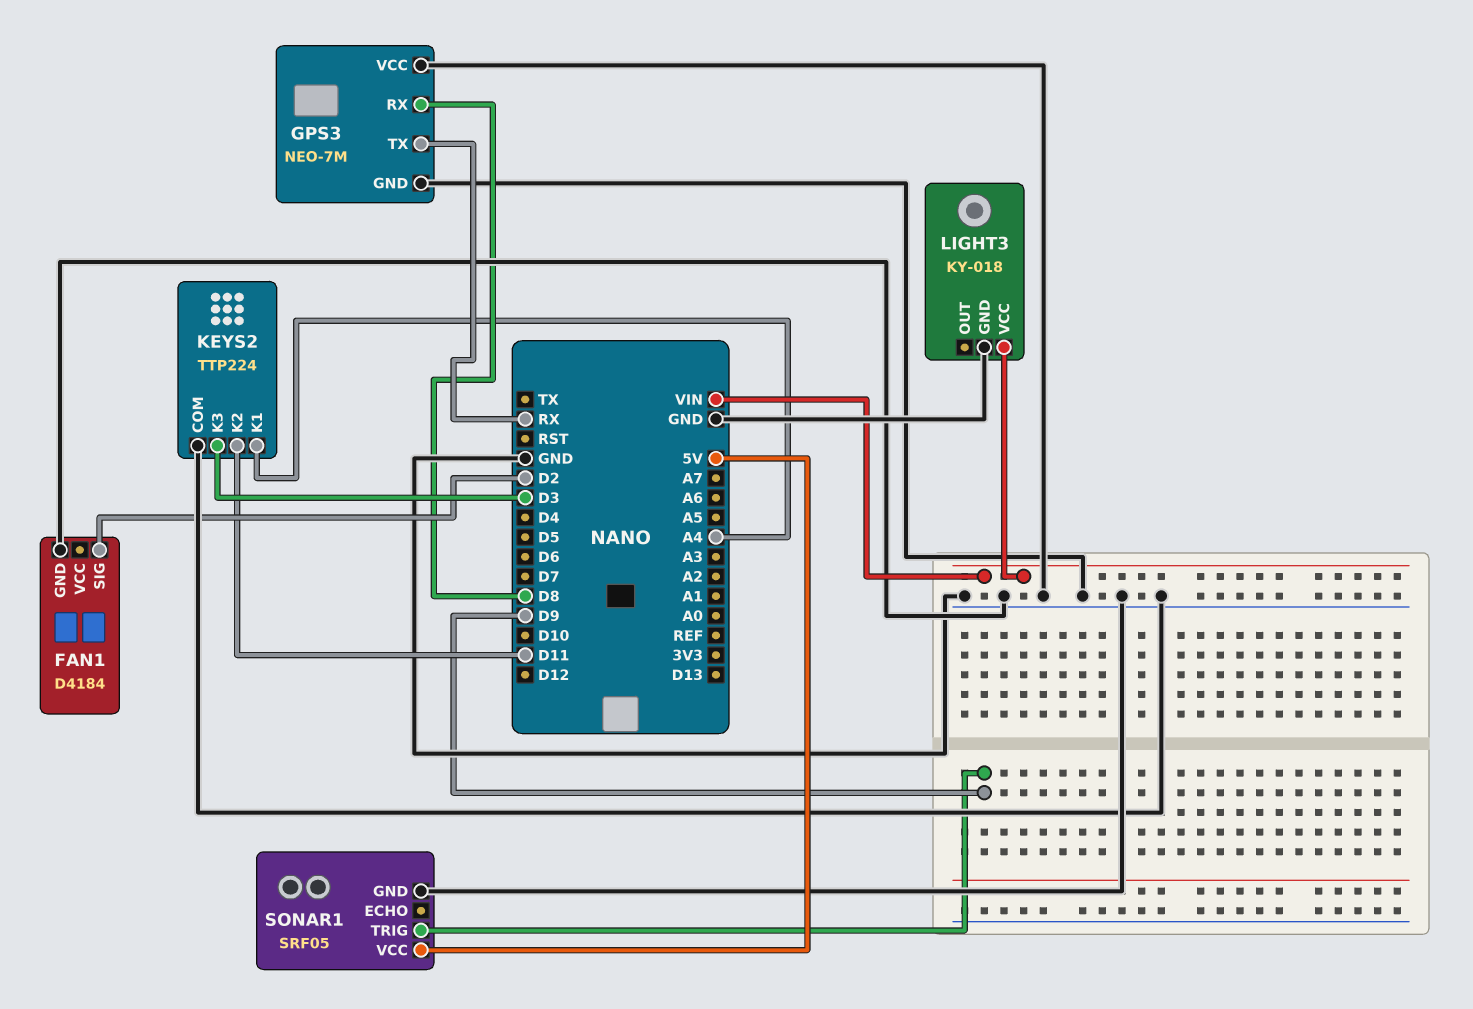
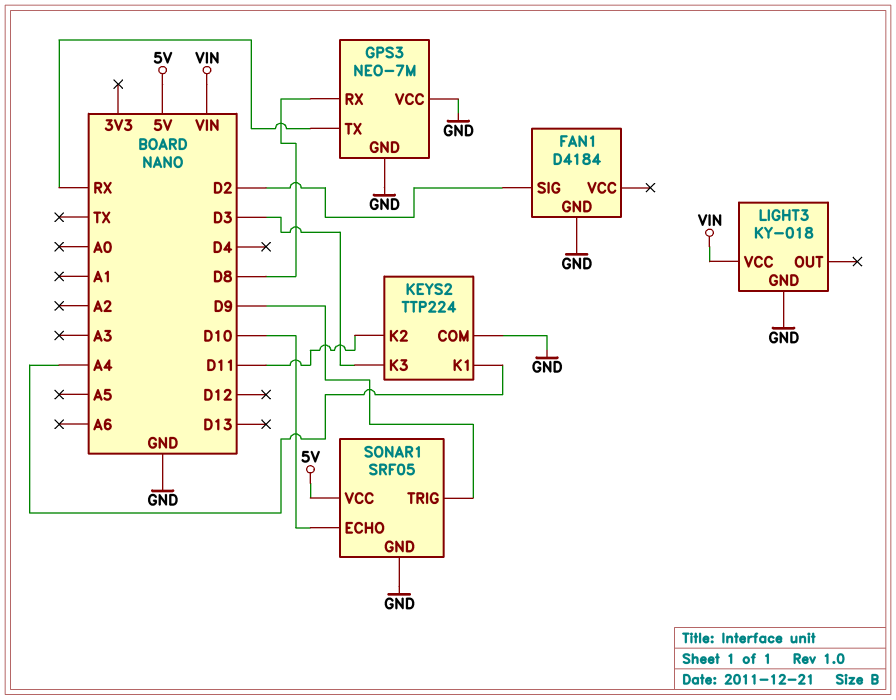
SONAR1 pin ECHO: none -> D10

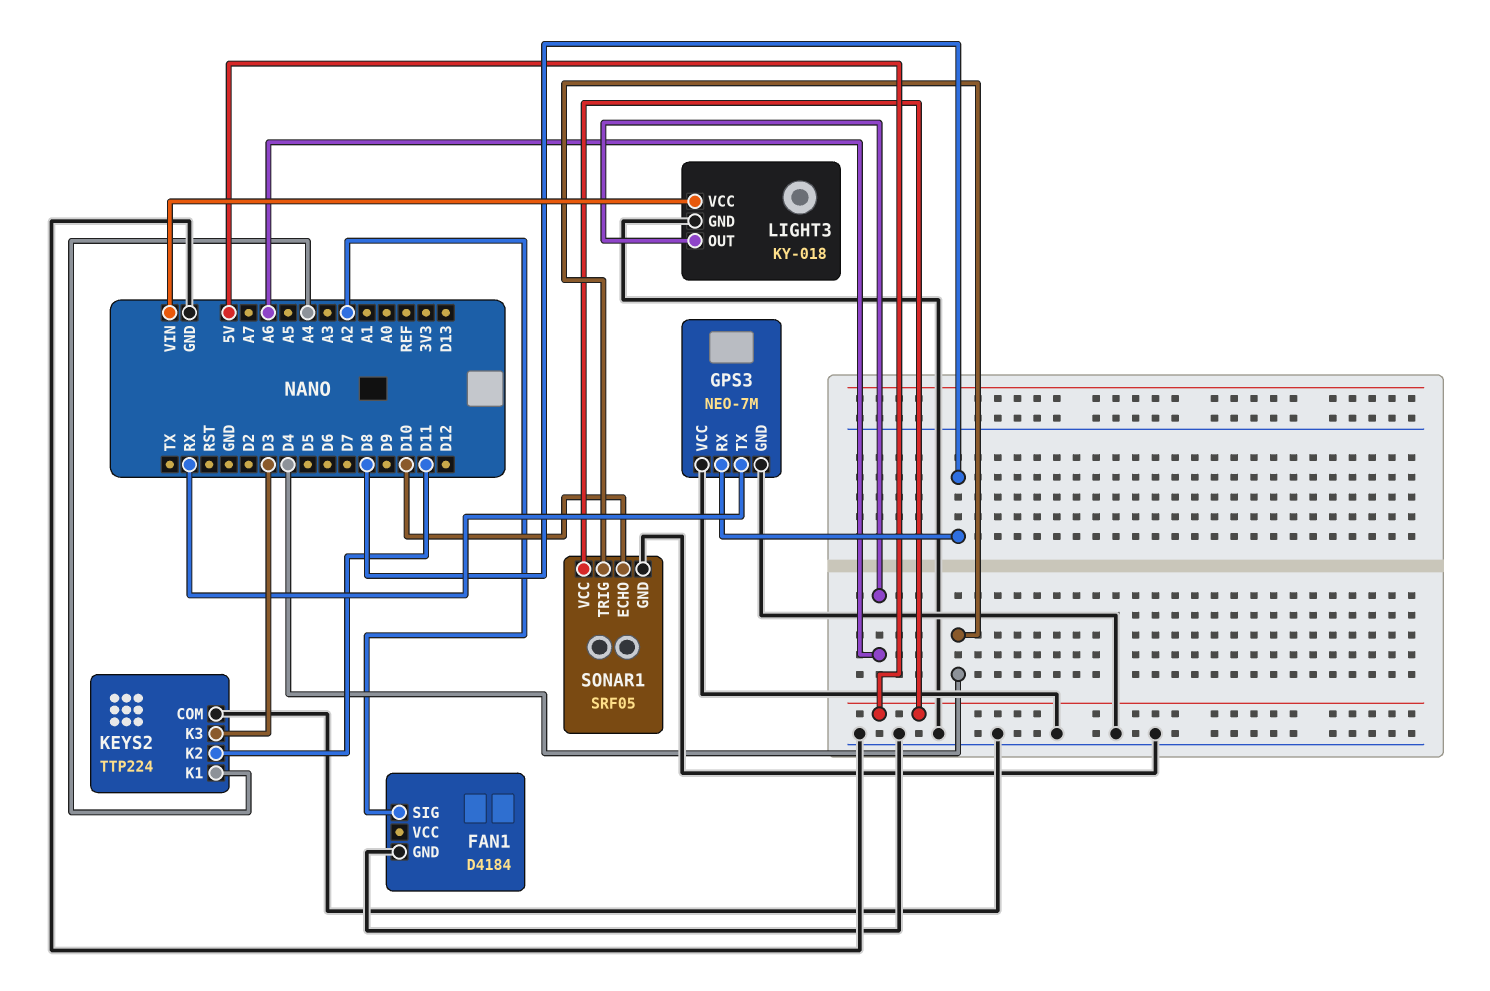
FAN1 pin SIG: D2 -> A2
LIGHT3 pin OUT: none -> A6
SONAR1 pin TRIG: D9 -> D4

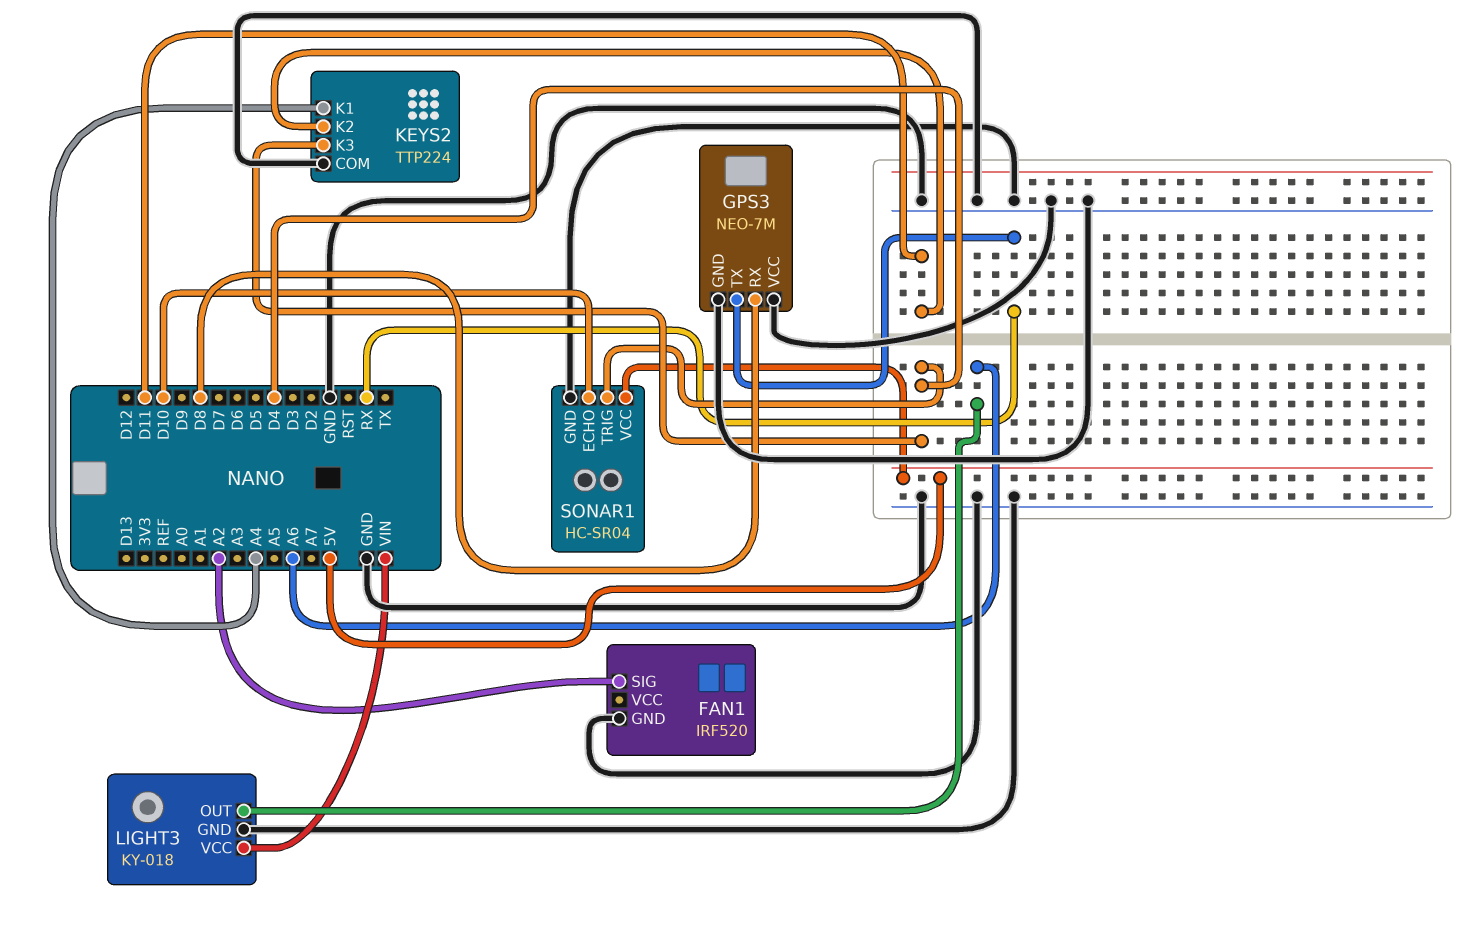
FAN1: D4184 -> IRF520
KEYS2 pin K3: D3 -> D4
SONAR1: SRF05 -> HC-SR04

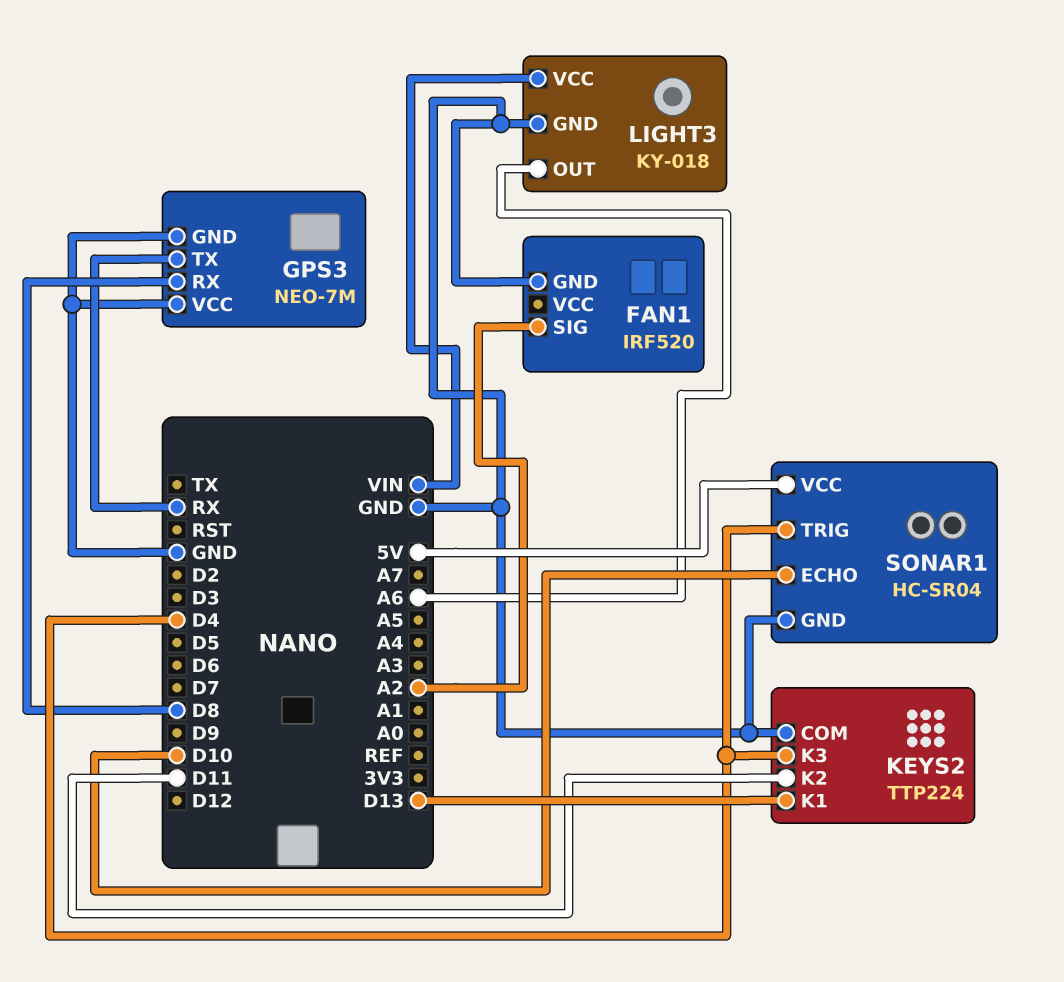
KEYS2 pin K1: A4 -> D13

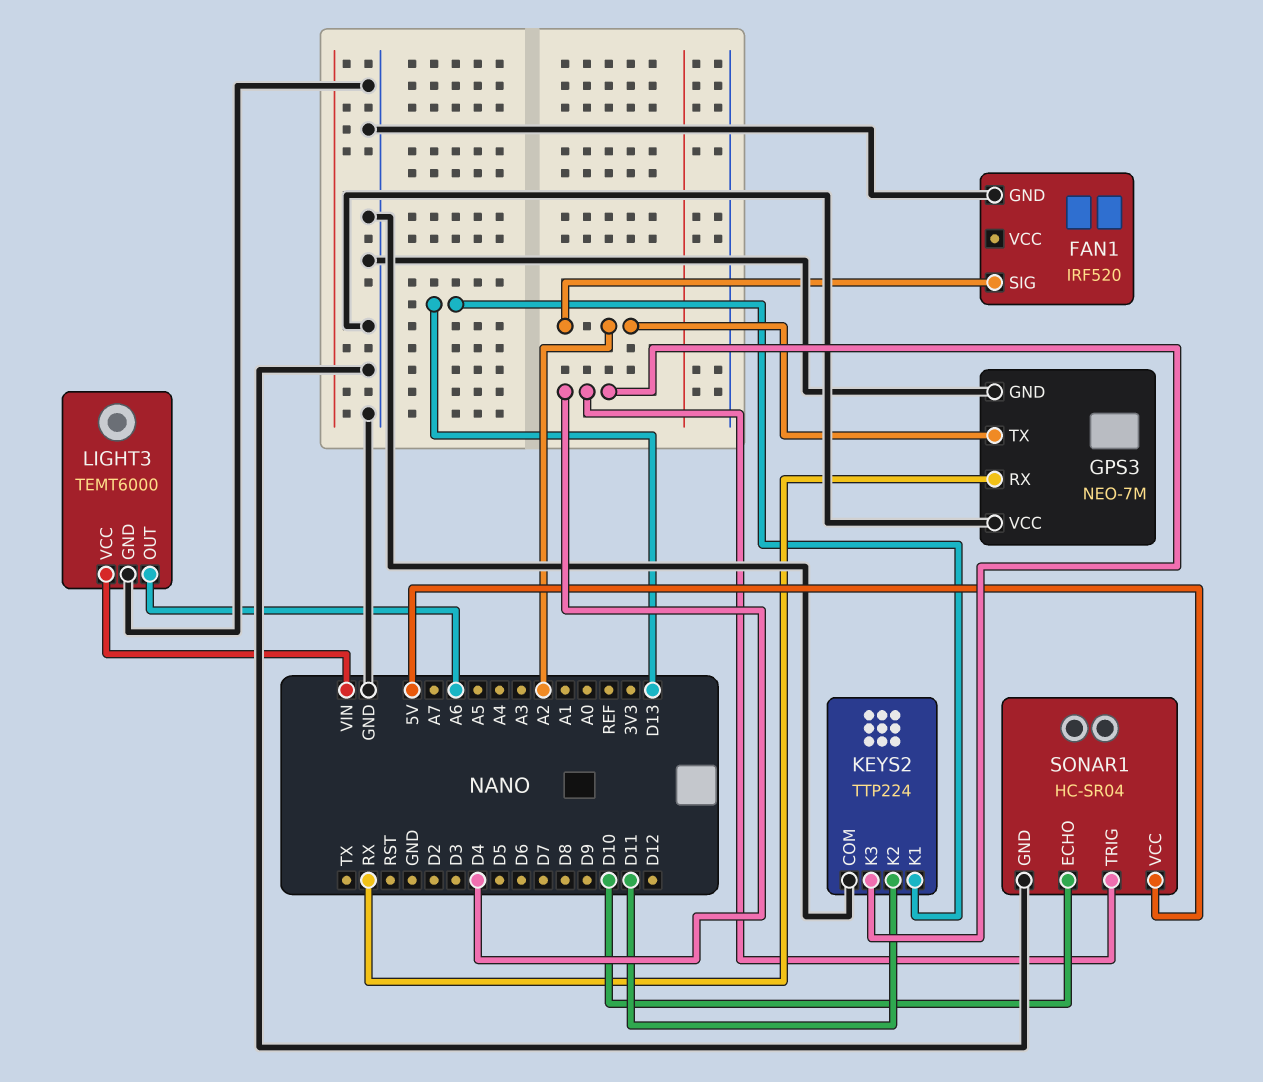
GPS3 pin RX: D8 -> RX
GPS3 pin TX: RX -> A2
LIGHT3: KY-018 -> TEMT6000

